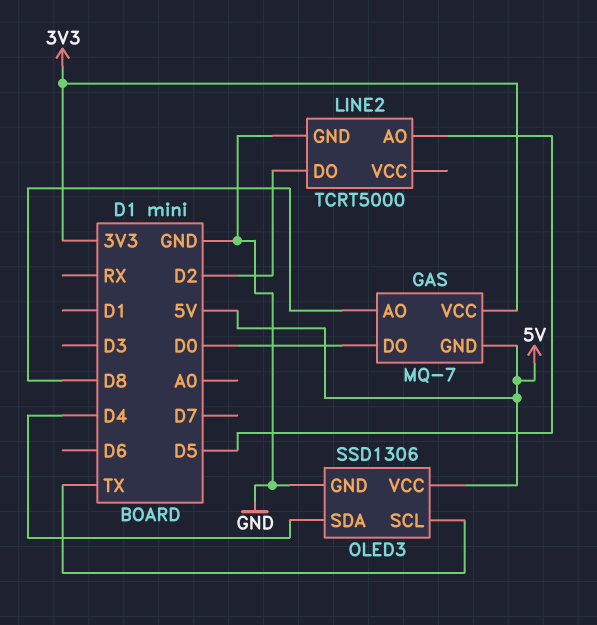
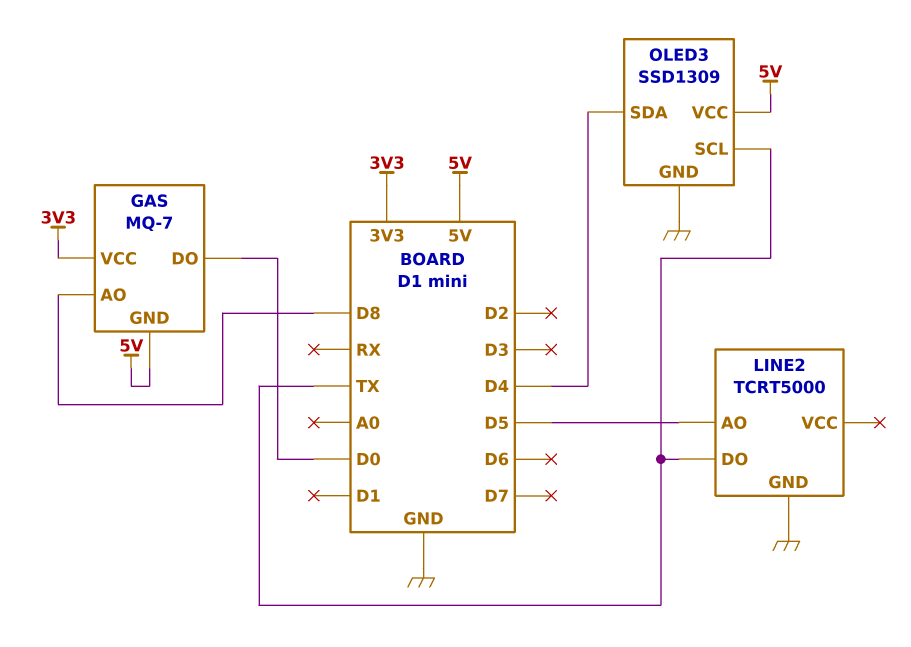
LINE2 pin DO: D2 -> TX
OLED3: SSD1306 -> SSD1309

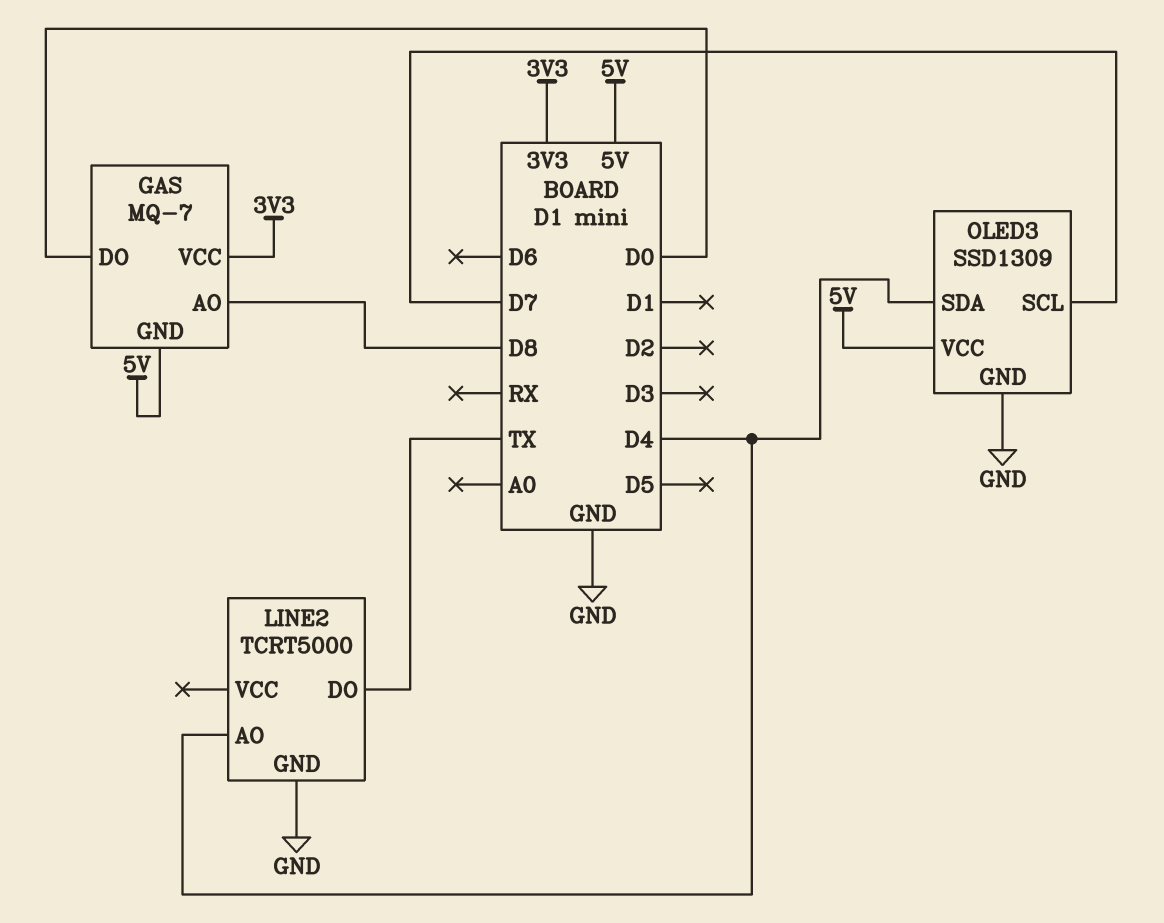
LINE2 pin AO: D5 -> D4
OLED3 pin SCL: TX -> D7

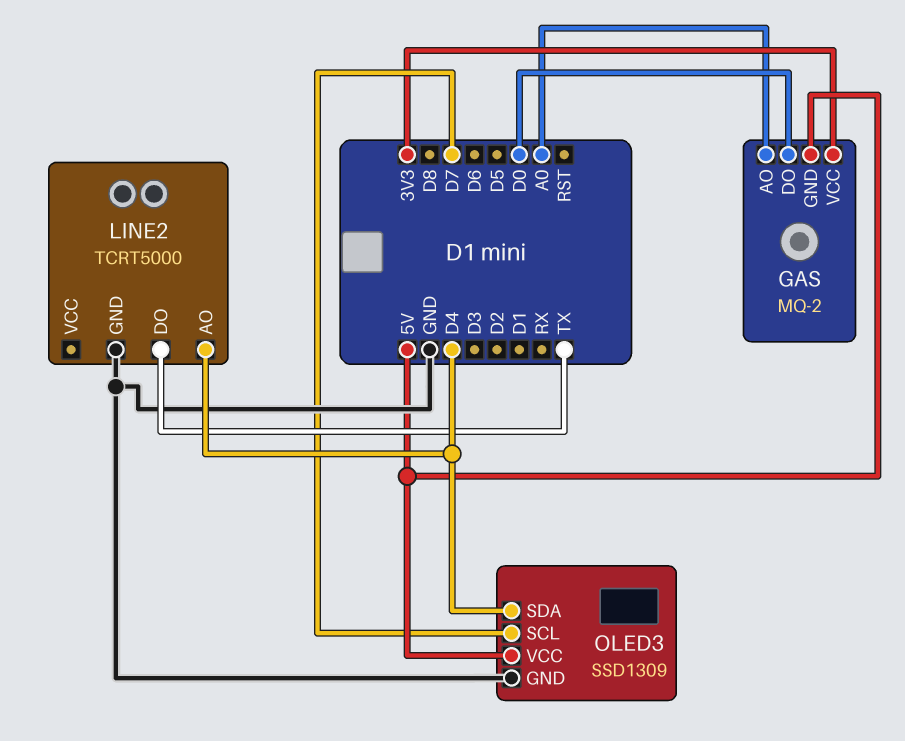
GAS: MQ-7 -> MQ-2
GAS pin AO: D8 -> A0

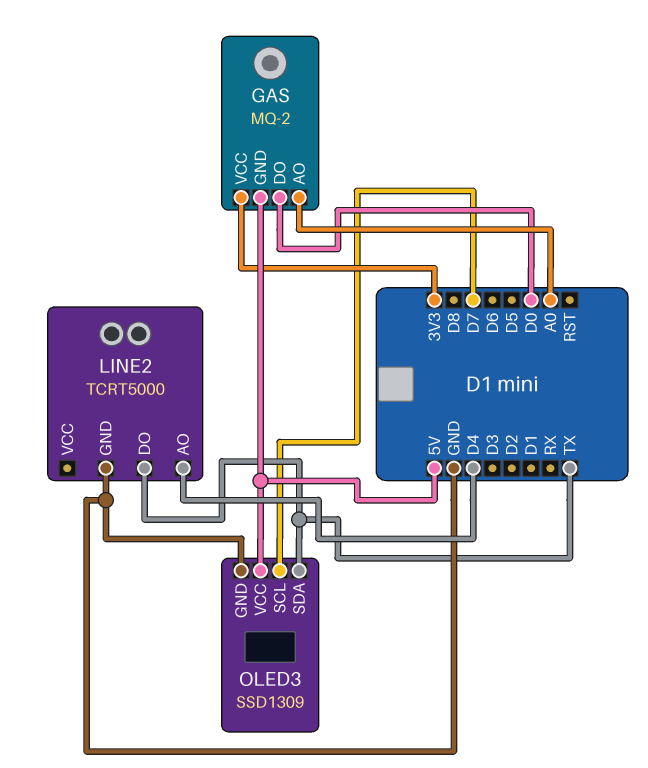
OLED3 pin SDA: D4 -> TX

